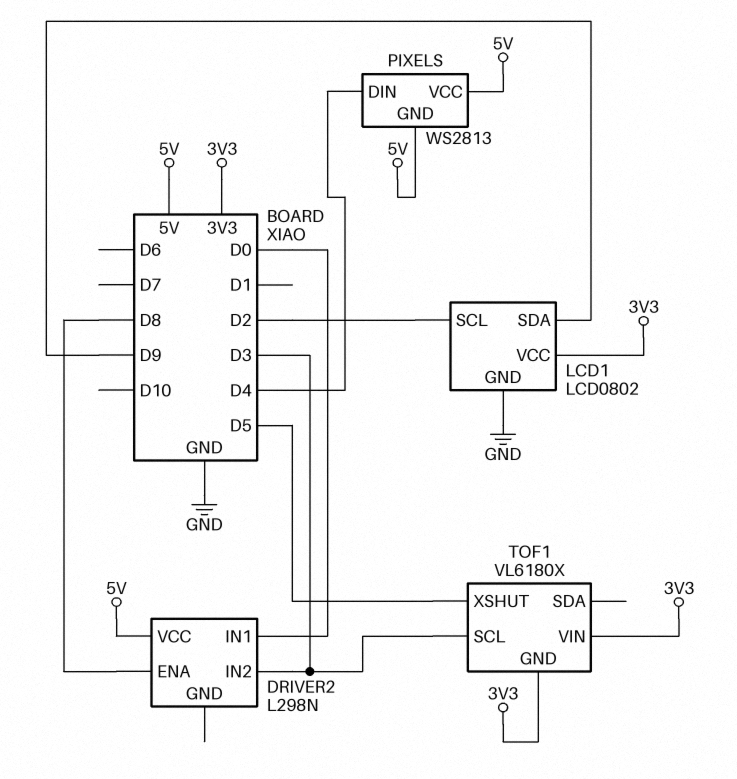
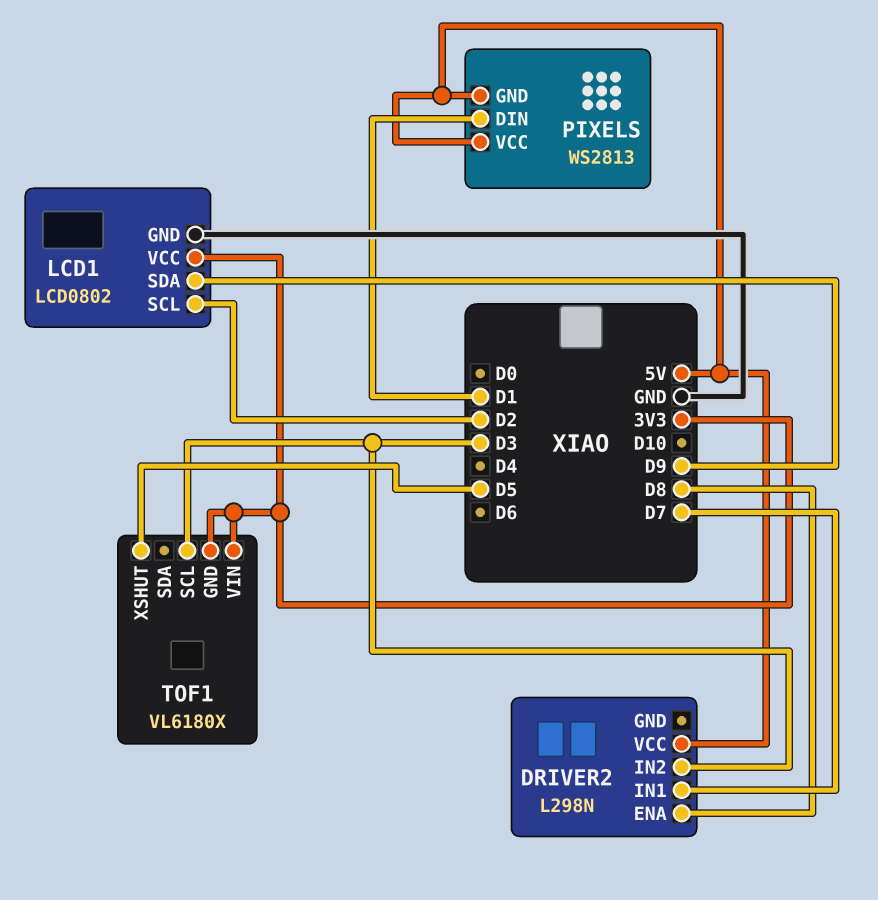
DRIVER2 pin IN1: D0 -> D7
PIXELS pin DIN: D4 -> D1

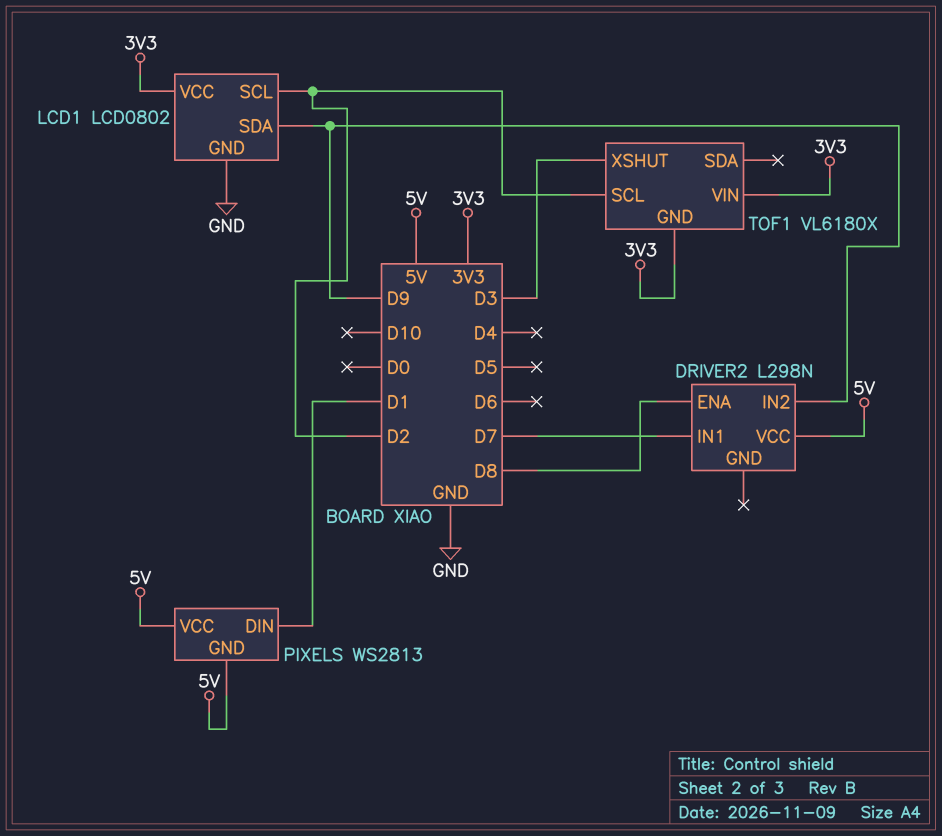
DRIVER2 pin IN2: D3 -> D9
TOF1 pin SCL: D3 -> D2
TOF1 pin XSHUT: D5 -> D3

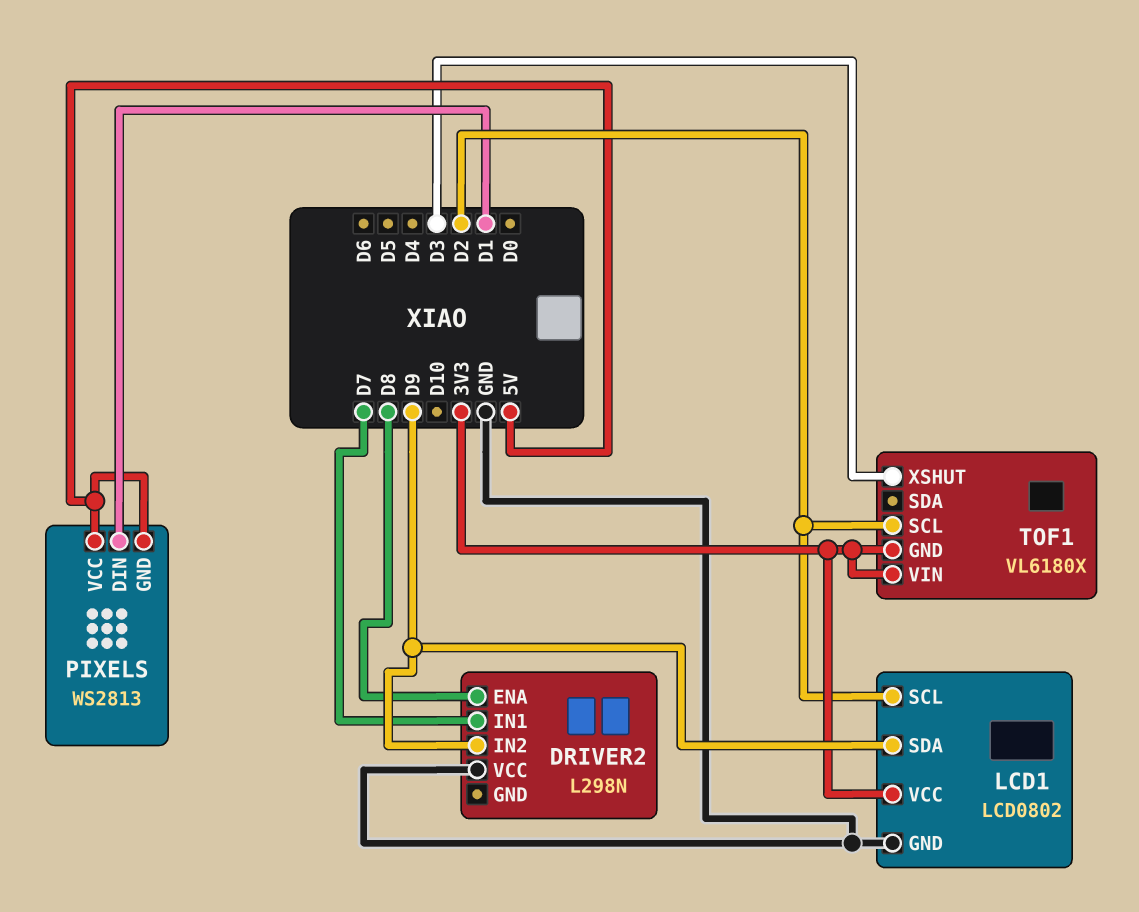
DRIVER2 pin VCC: 5V -> GND

